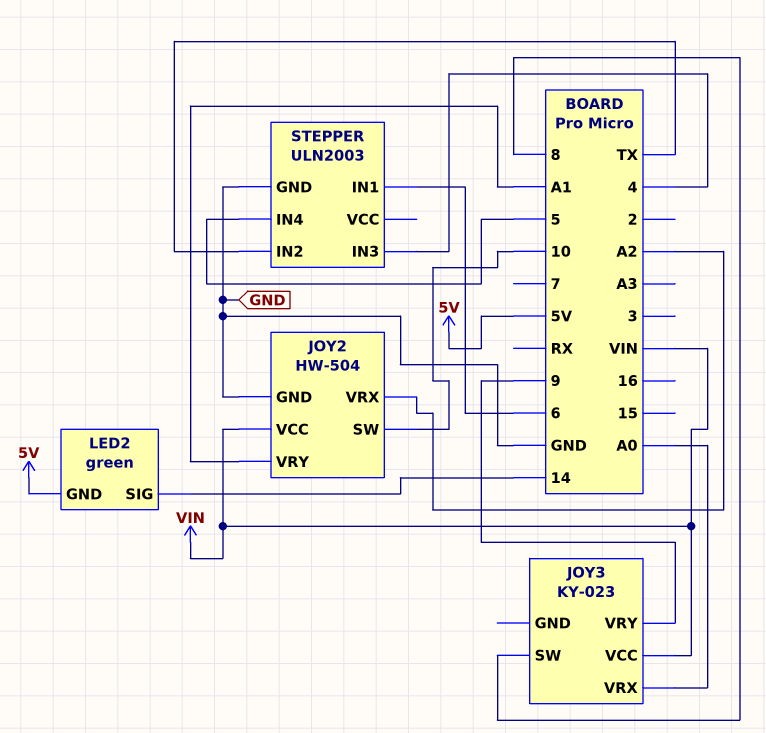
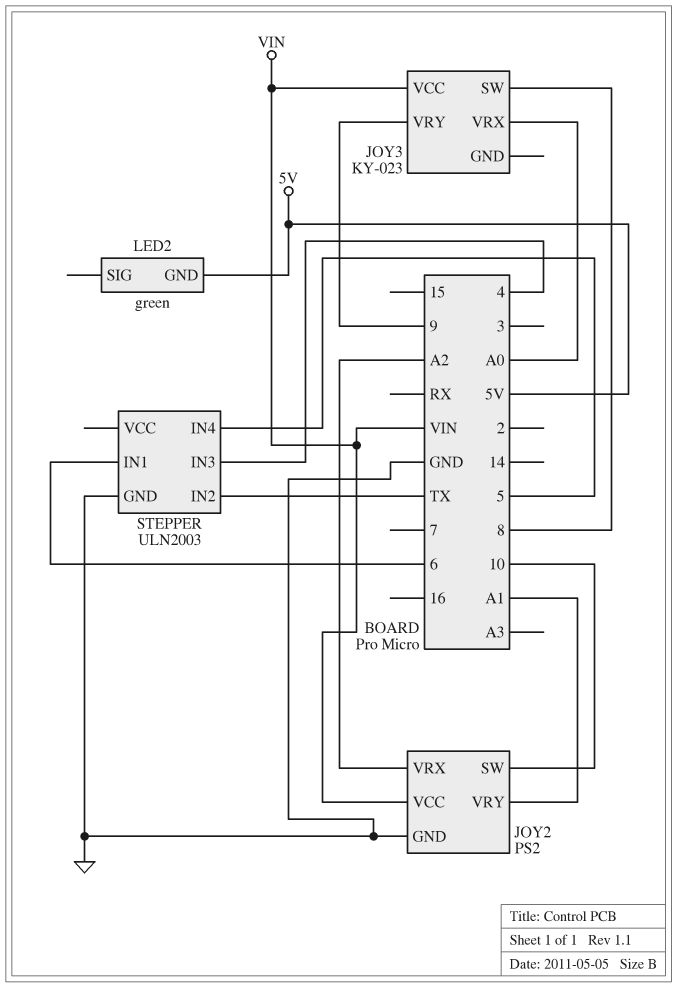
JOY2: HW-504 -> PS2
LED2 pin SIG: 14 -> none

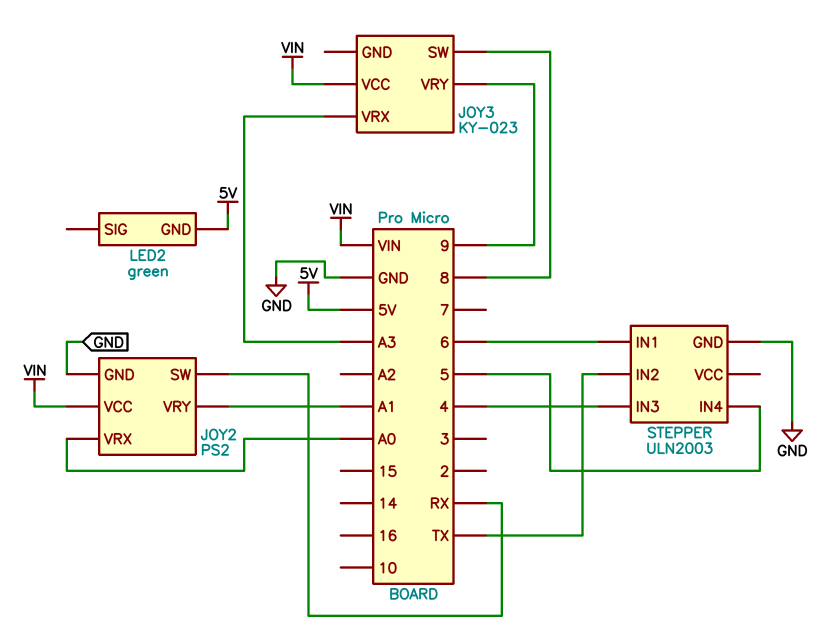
JOY2 pin SW: 10 -> RX
JOY2 pin VRX: A2 -> A0
JOY3 pin VRX: A0 -> A3

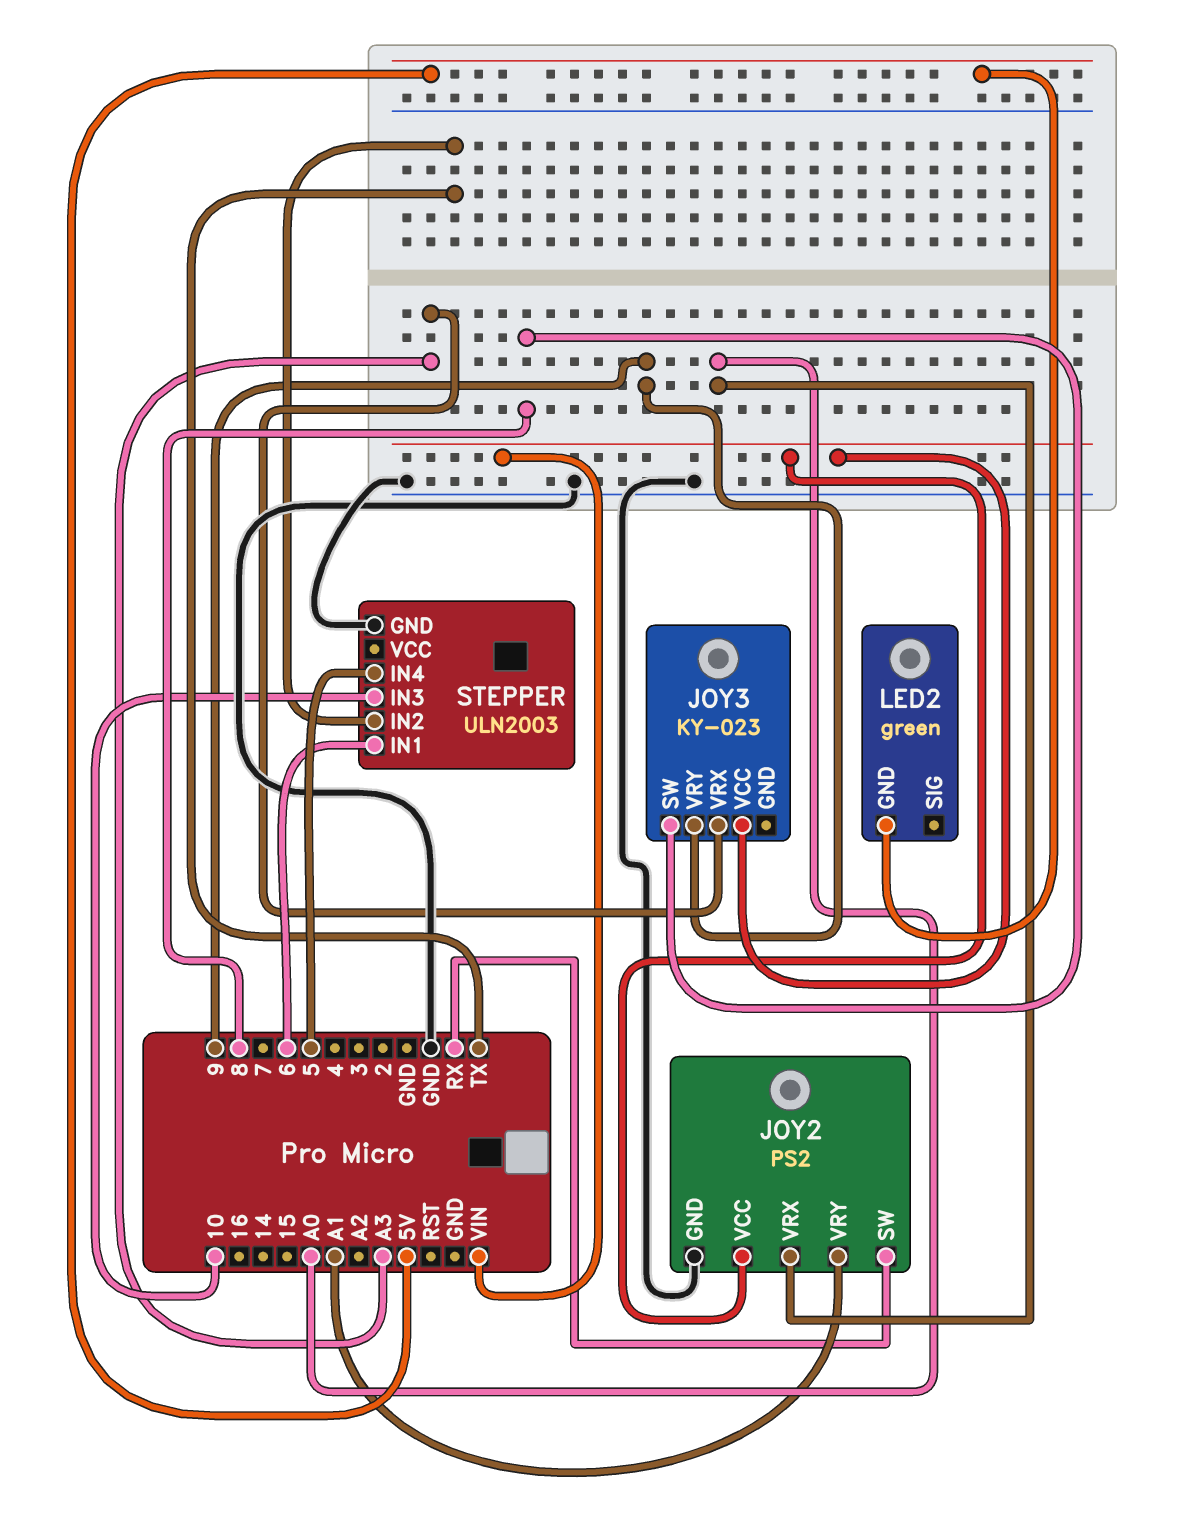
STEPPER pin IN3: 4 -> 10

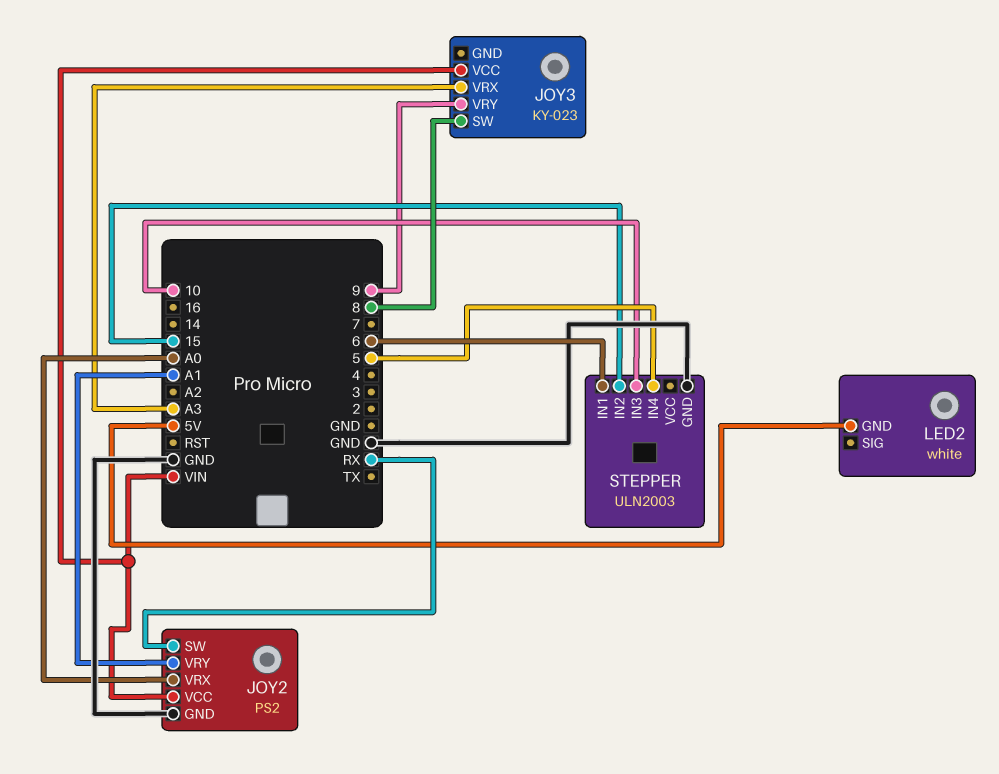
LED2: green -> white
STEPPER pin IN2: TX -> 15

